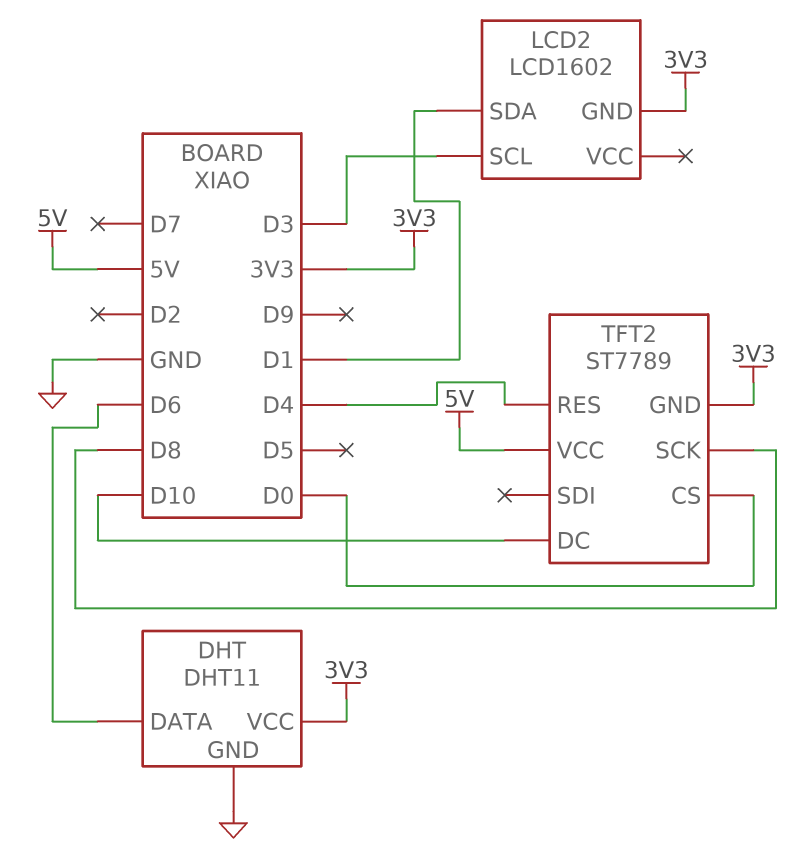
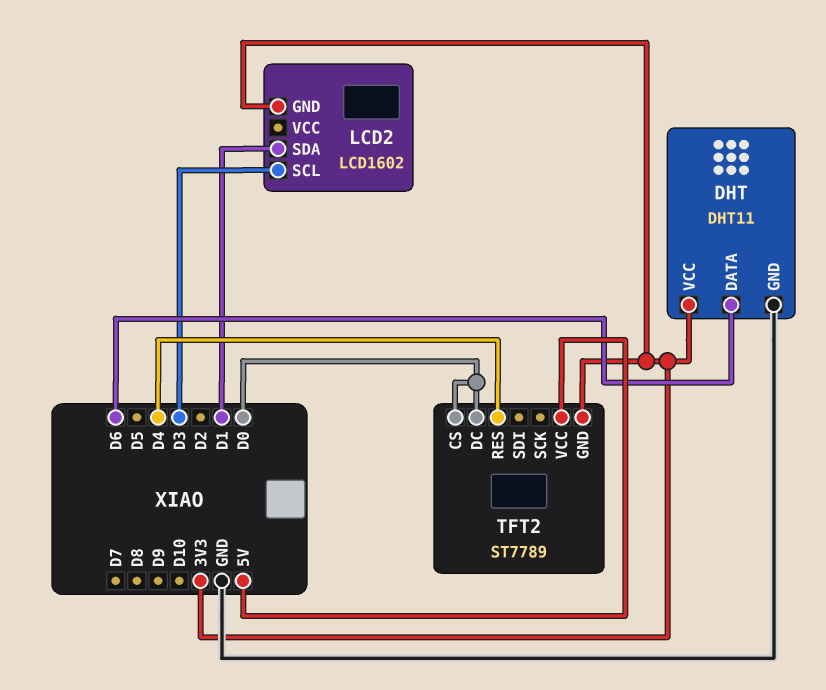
TFT2 pin DC: D10 -> D0
TFT2 pin SCK: D8 -> none

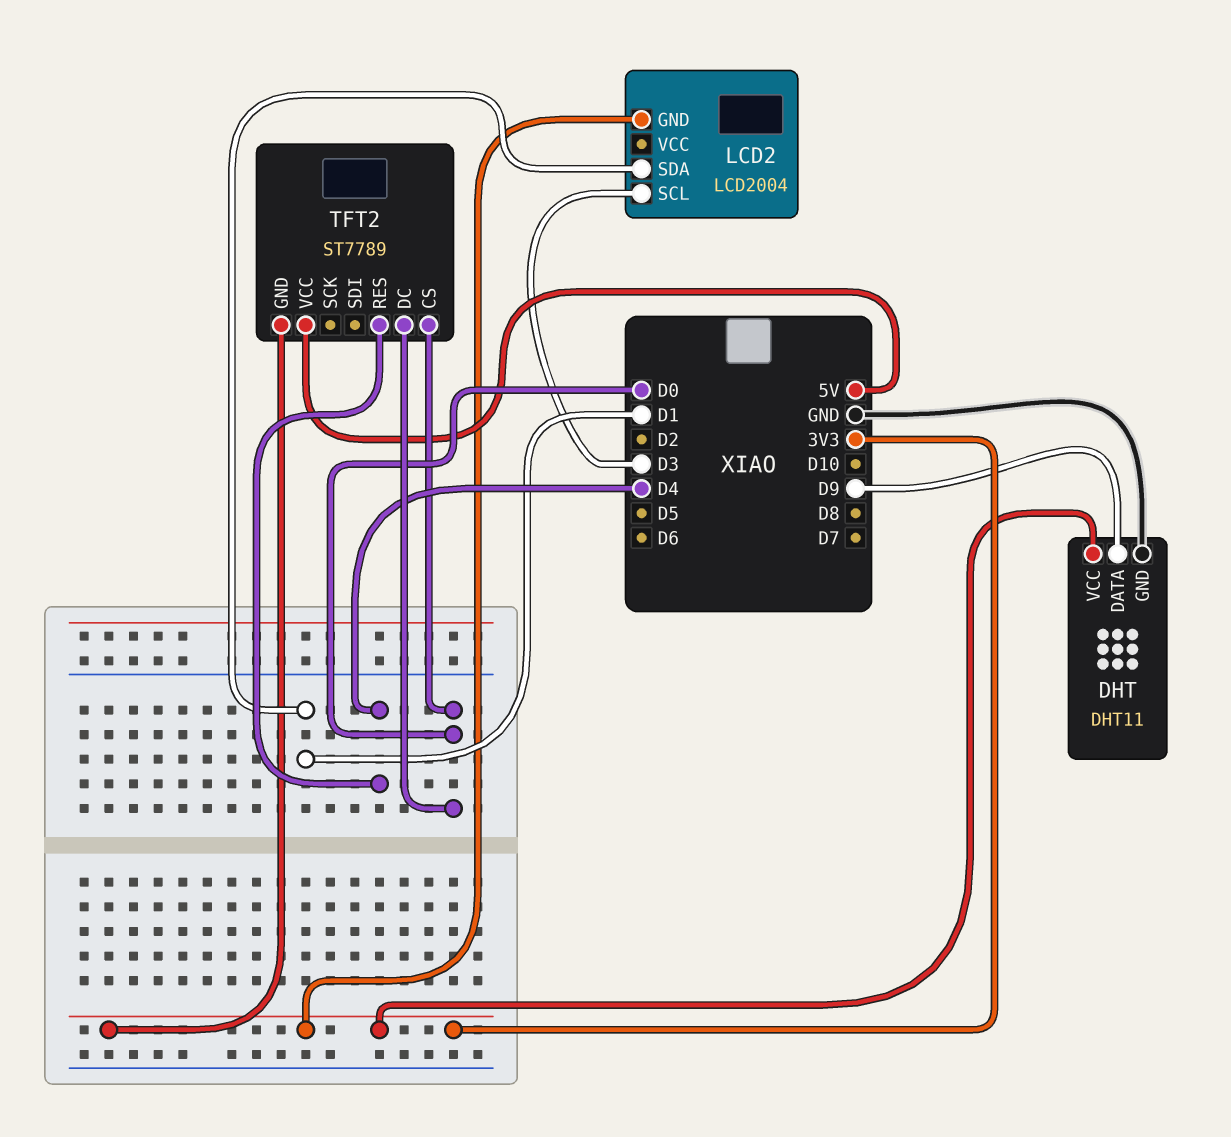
DHT pin DATA: D6 -> D9
LCD2: LCD1602 -> LCD2004

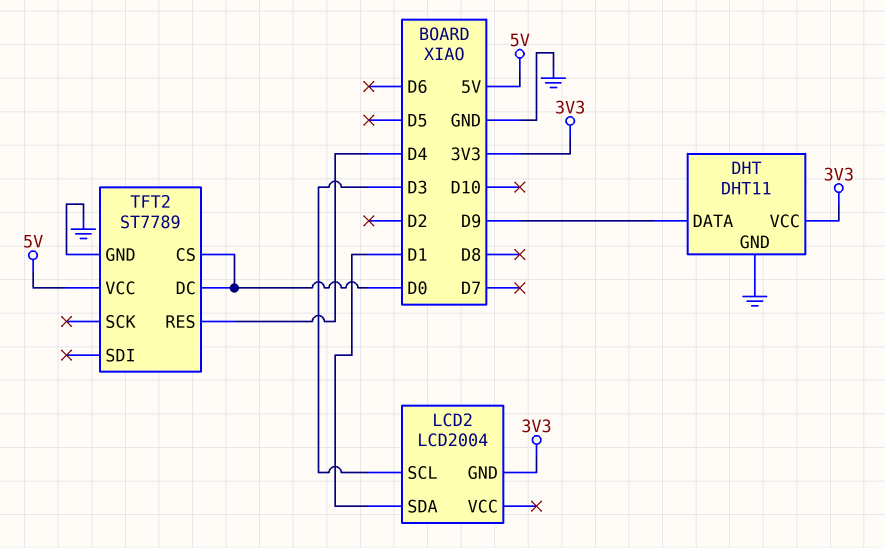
TFT2 pin GND: 3V3 -> GND

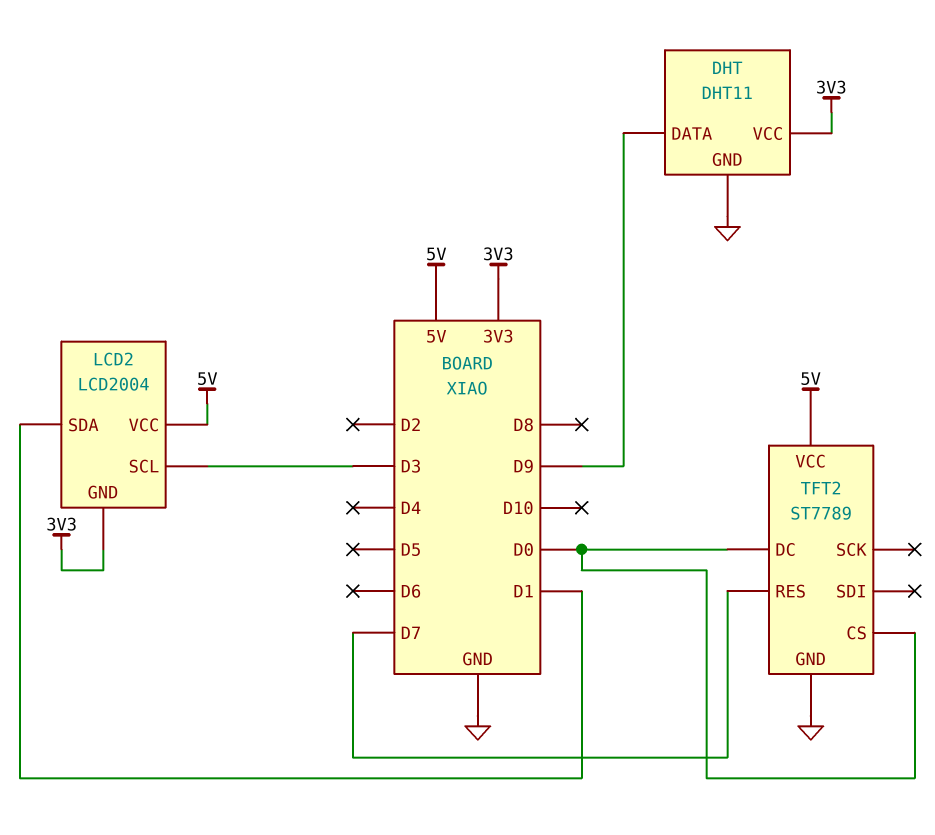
LCD2 pin VCC: none -> 5V
TFT2 pin RES: D4 -> D7

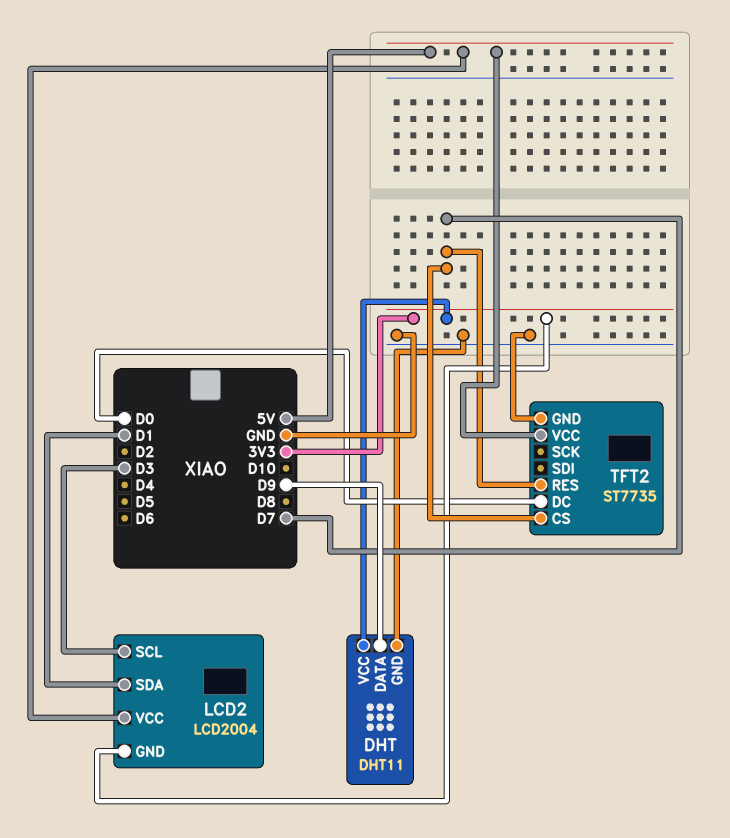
TFT2: ST7789 -> ST7735
TFT2 pin CS: D0 -> D7

